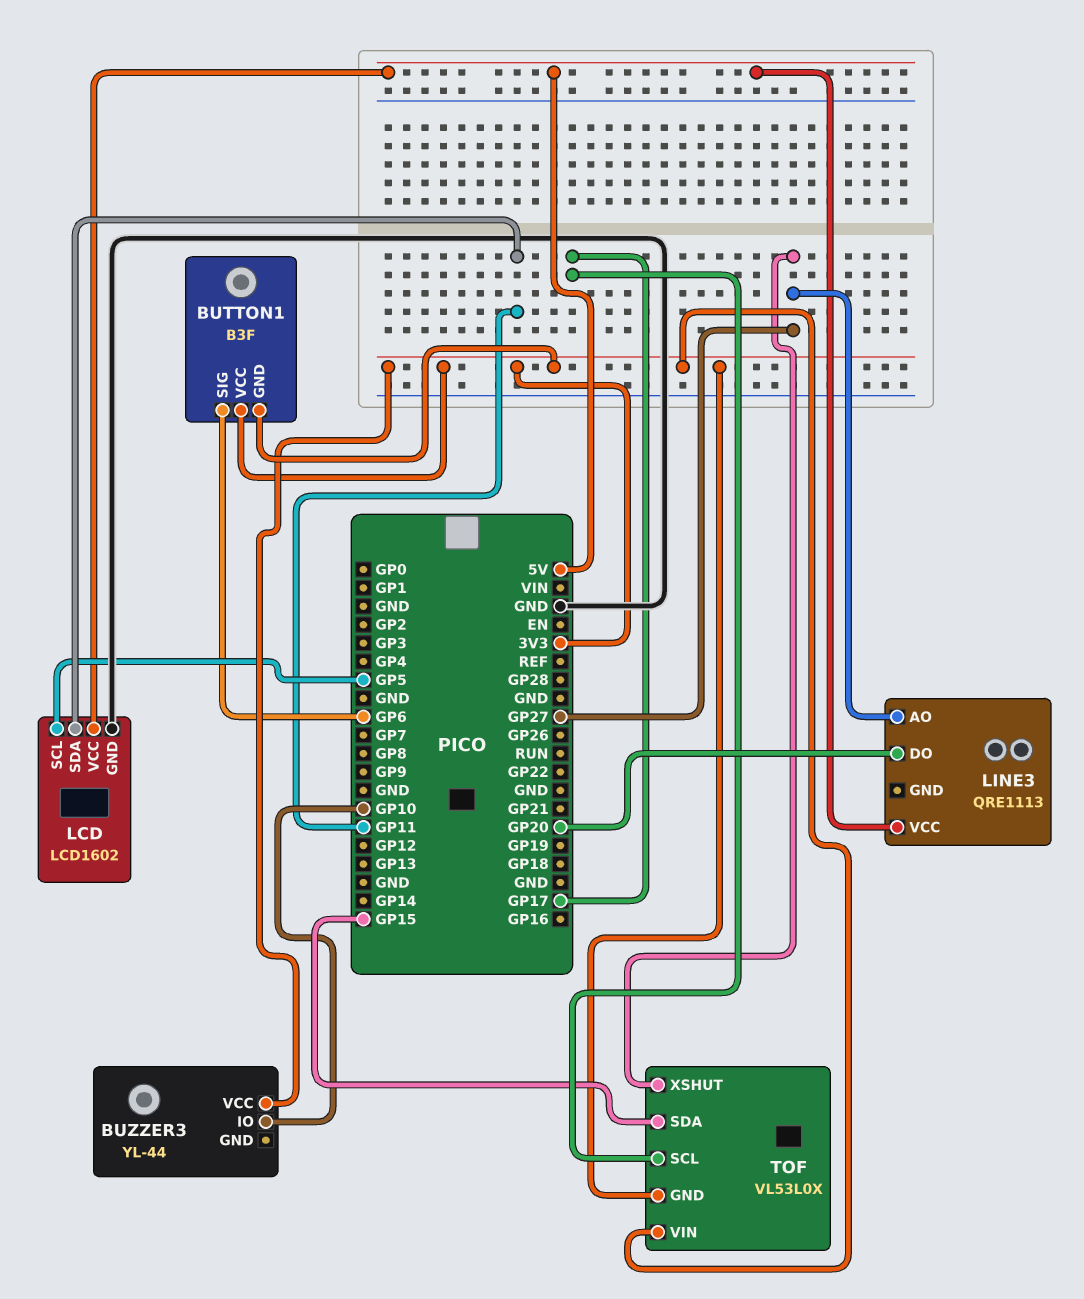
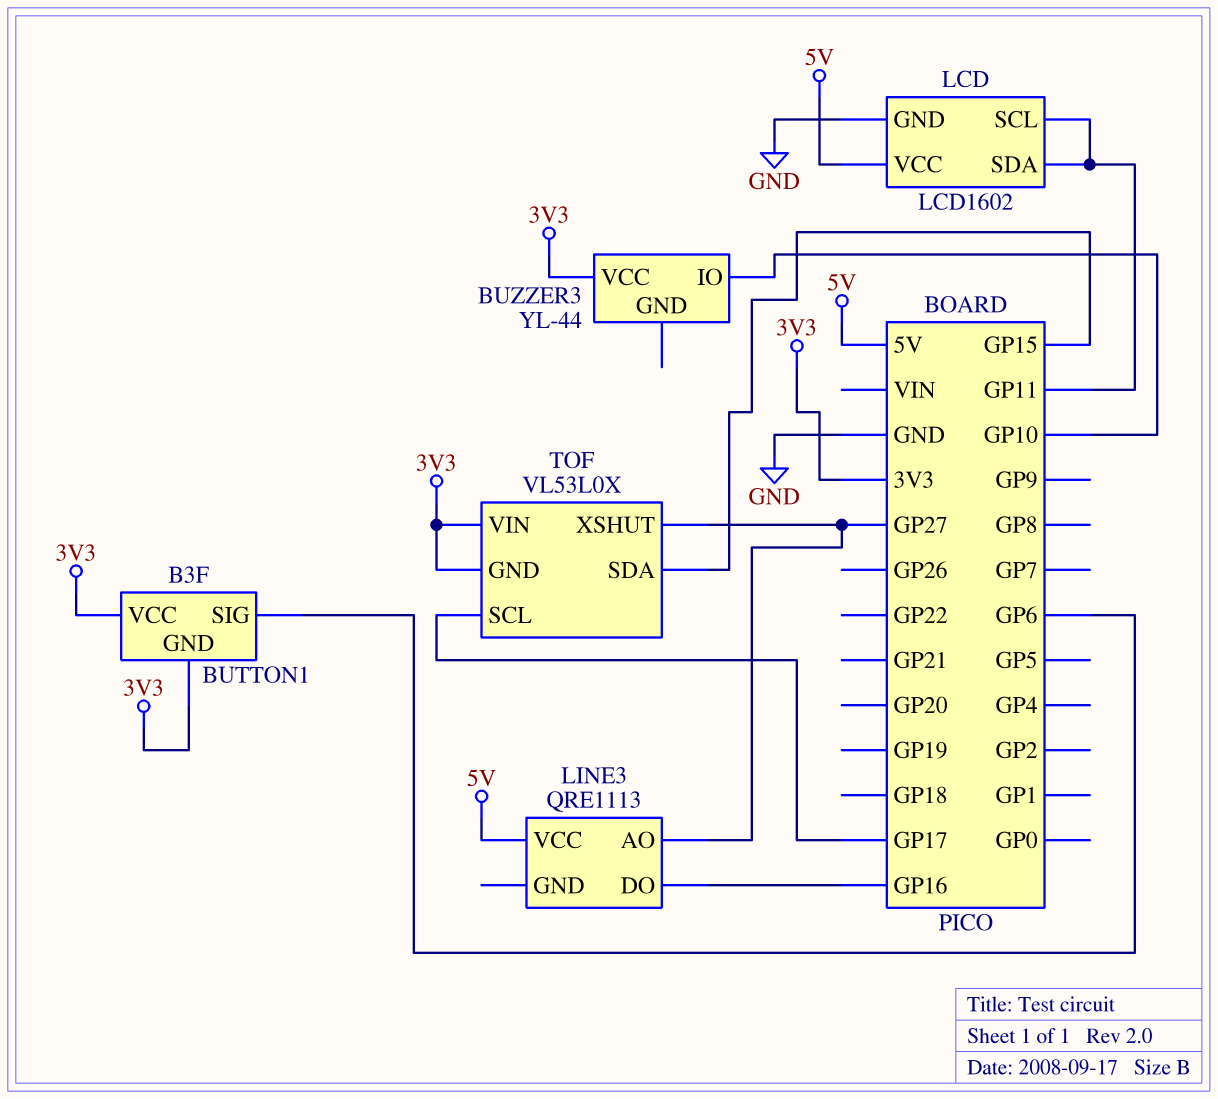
LCD pin SCL: GP5 -> GP11
LINE3 pin DO: GP20 -> GP16

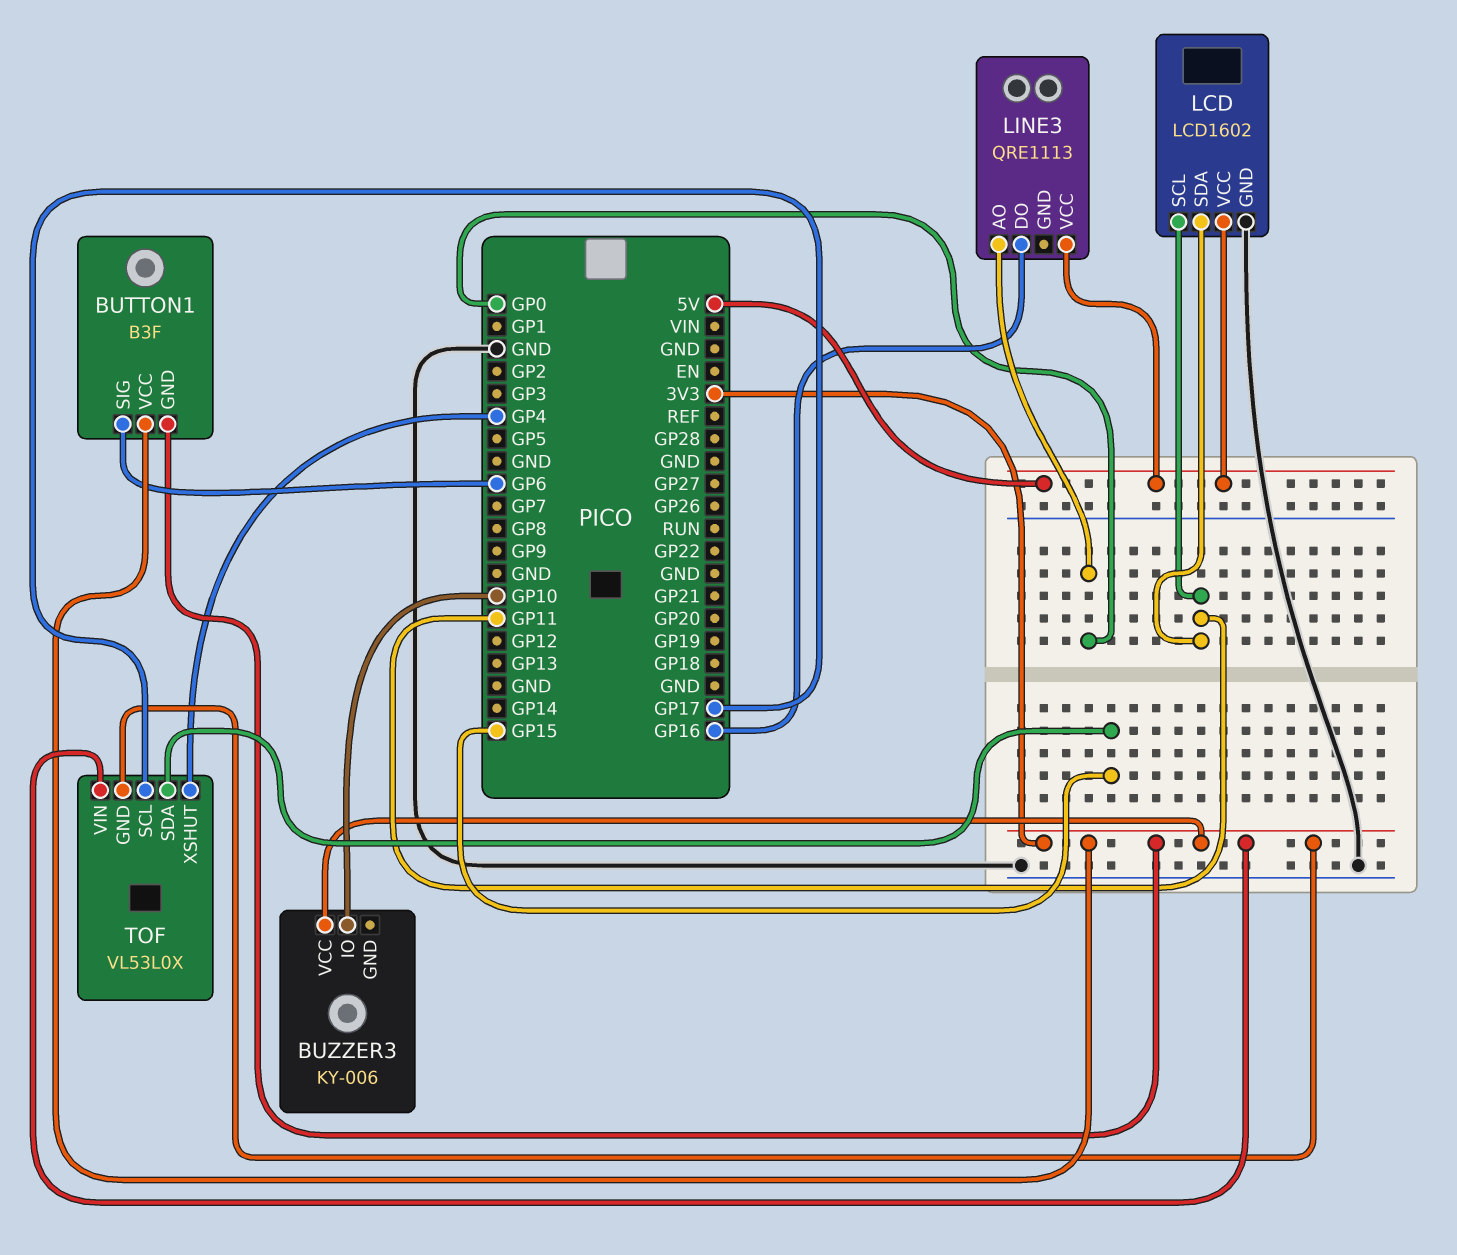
BUZZER3: YL-44 -> KY-006
LINE3 pin AO: GP27 -> GP0
TOF pin XSHUT: GP27 -> GP4

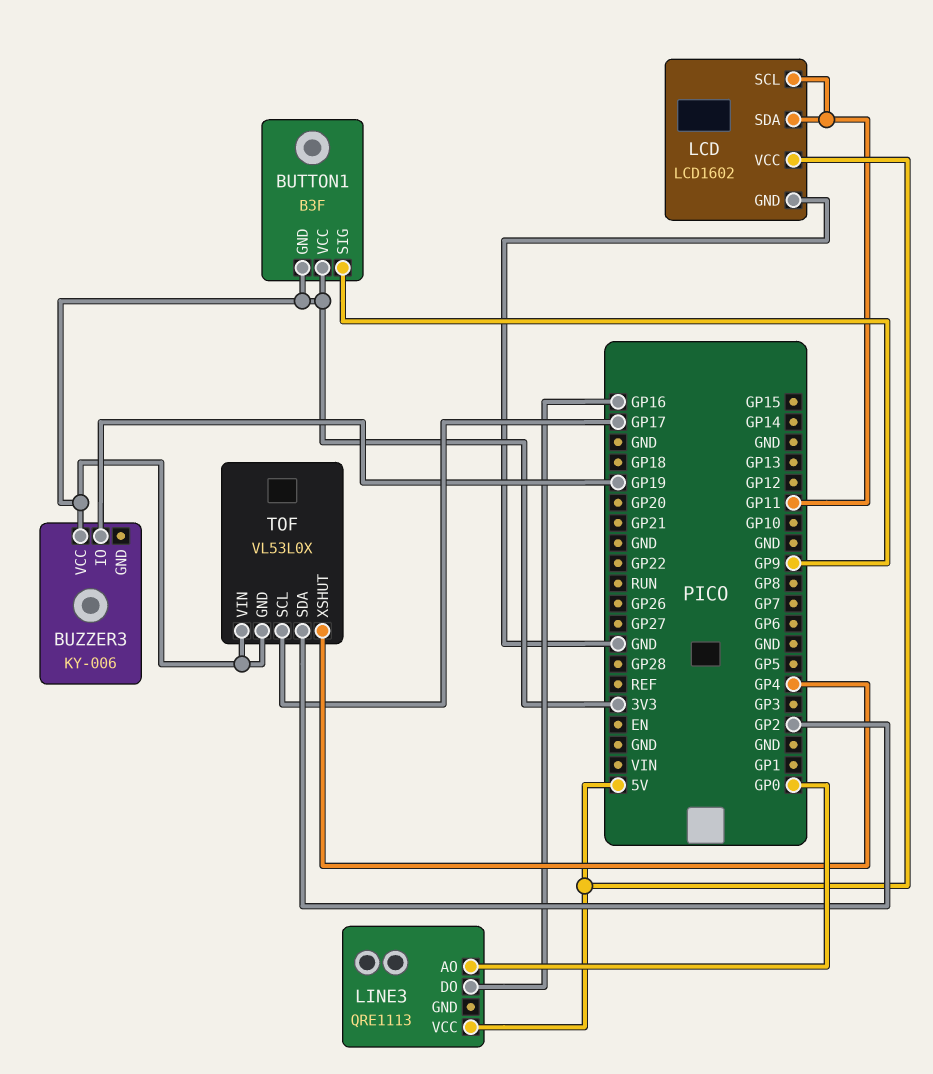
BUTTON1 pin SIG: GP6 -> GP9
BUZZER3 pin IO: GP10 -> GP19
TOF pin SDA: GP15 -> GP2

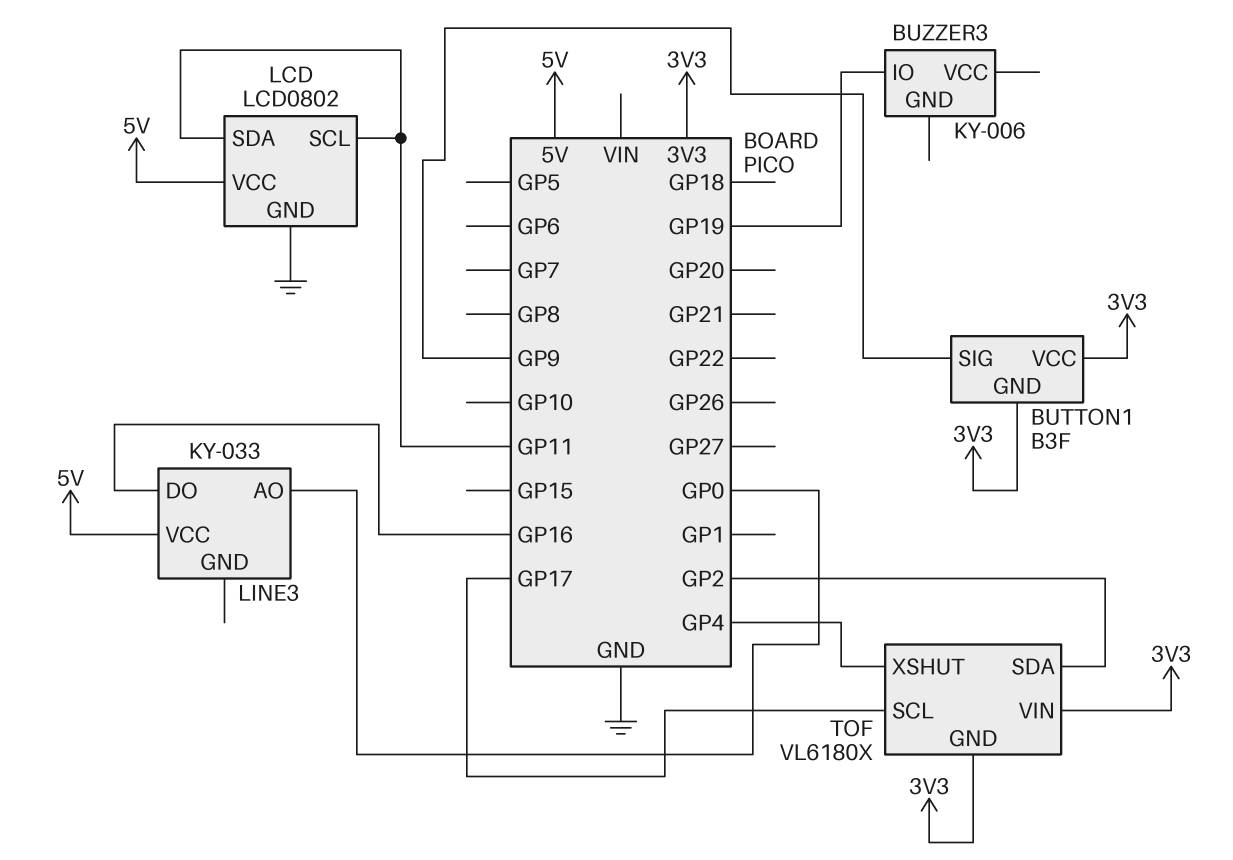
BUZZER3 pin VCC: 3V3 -> none
LCD: LCD1602 -> LCD0802
LINE3: QRE1113 -> KY-033
TOF: VL53L0X -> VL6180X

